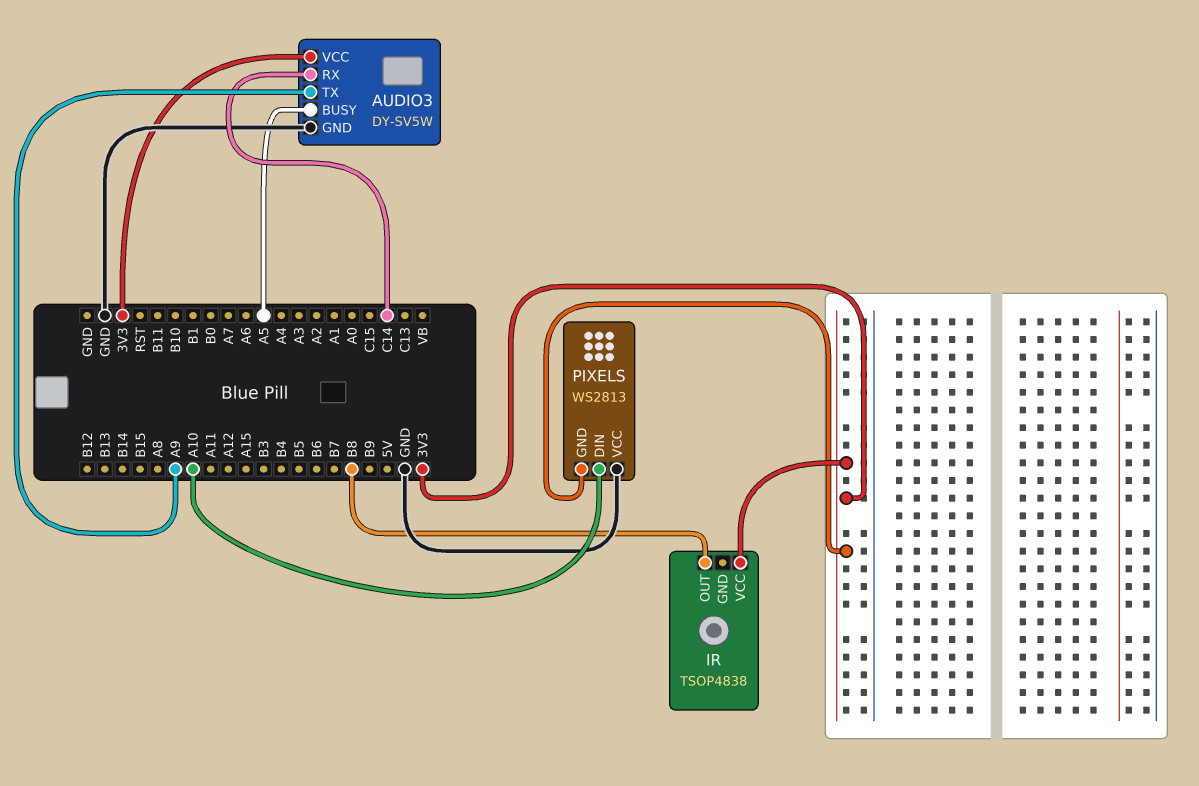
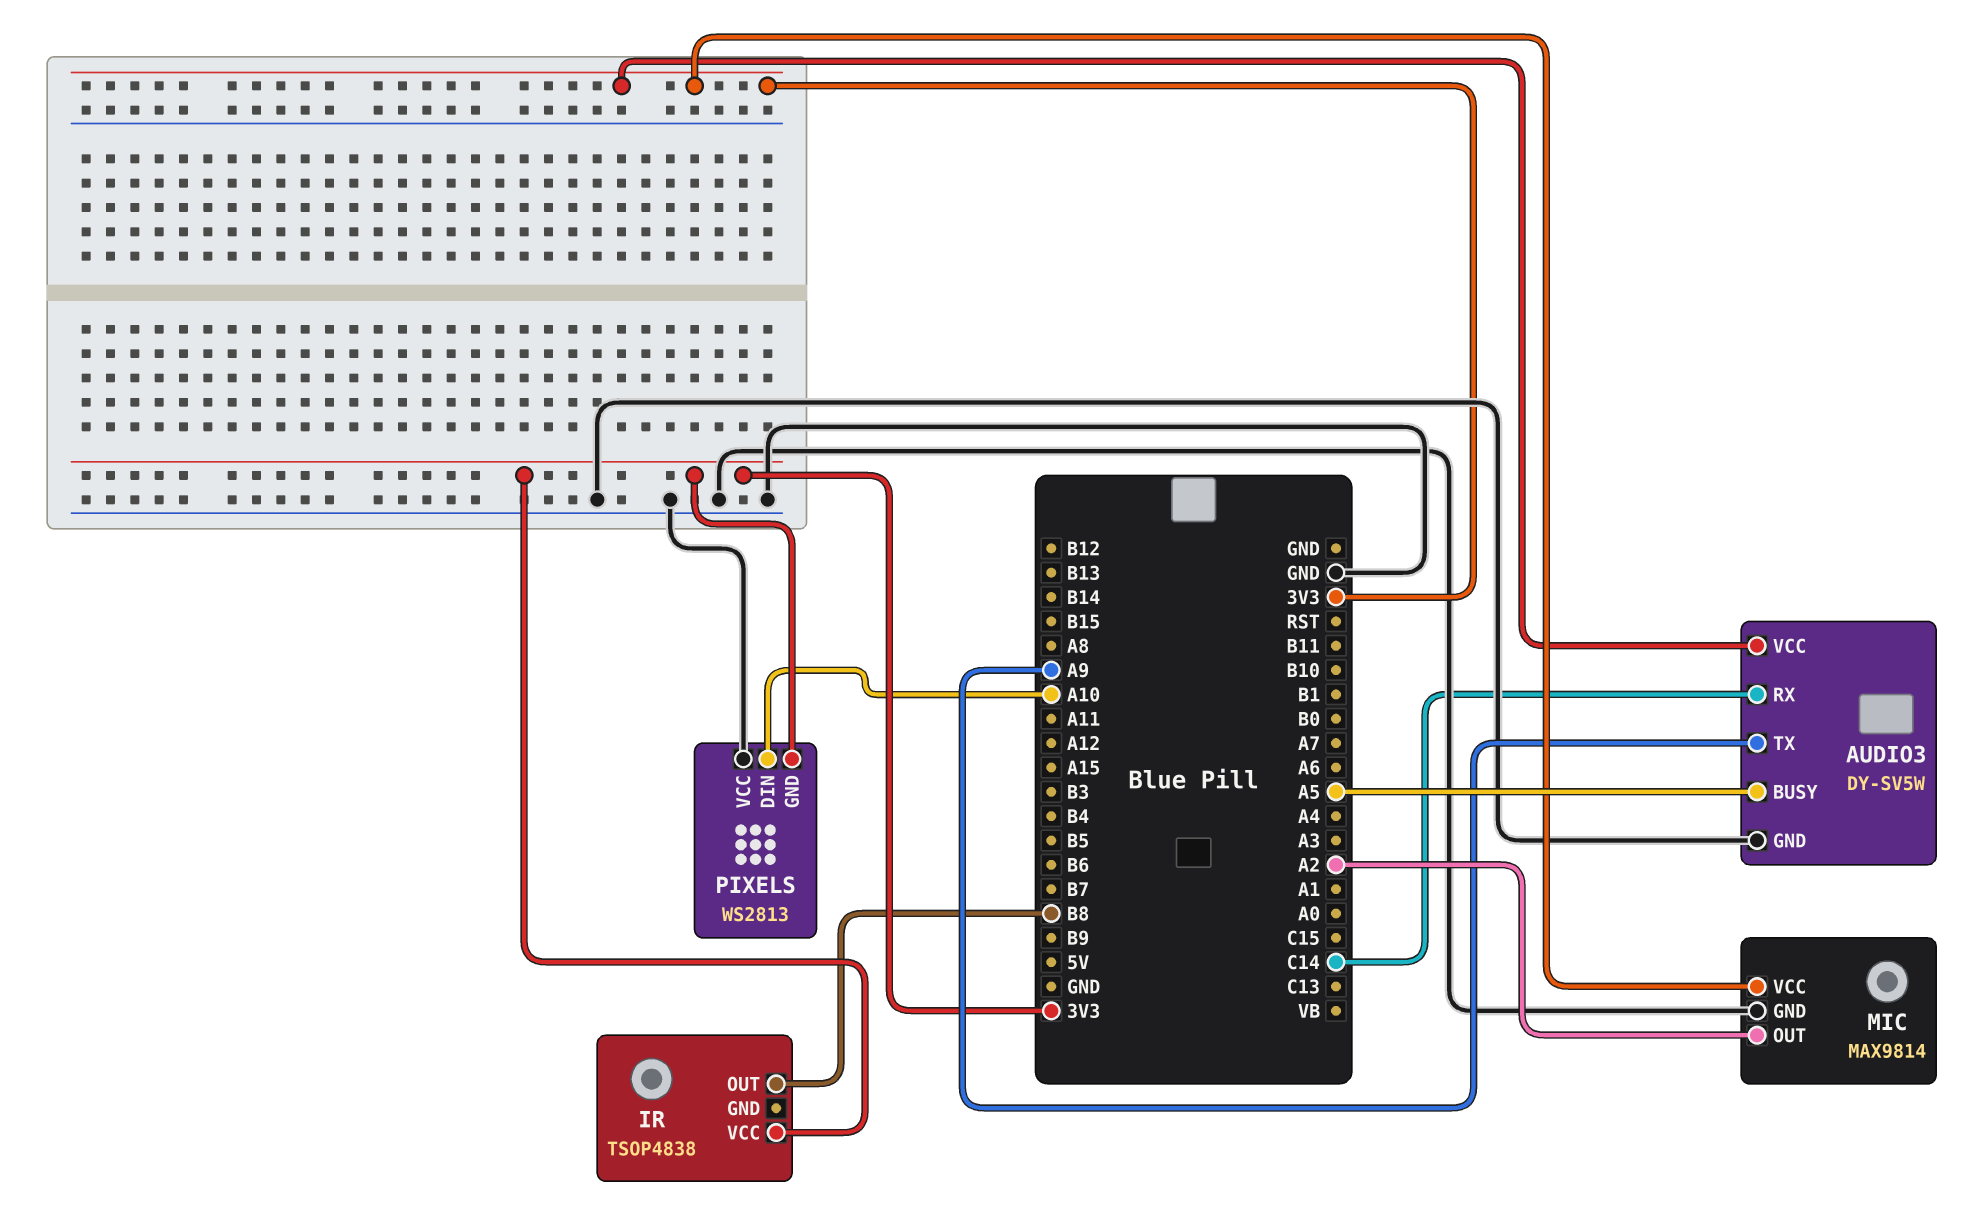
MIC: none -> MAX9814
MIC pin GND: none -> GND
MIC pin OUT: none -> A2
MIC pin VCC: none -> 3V3

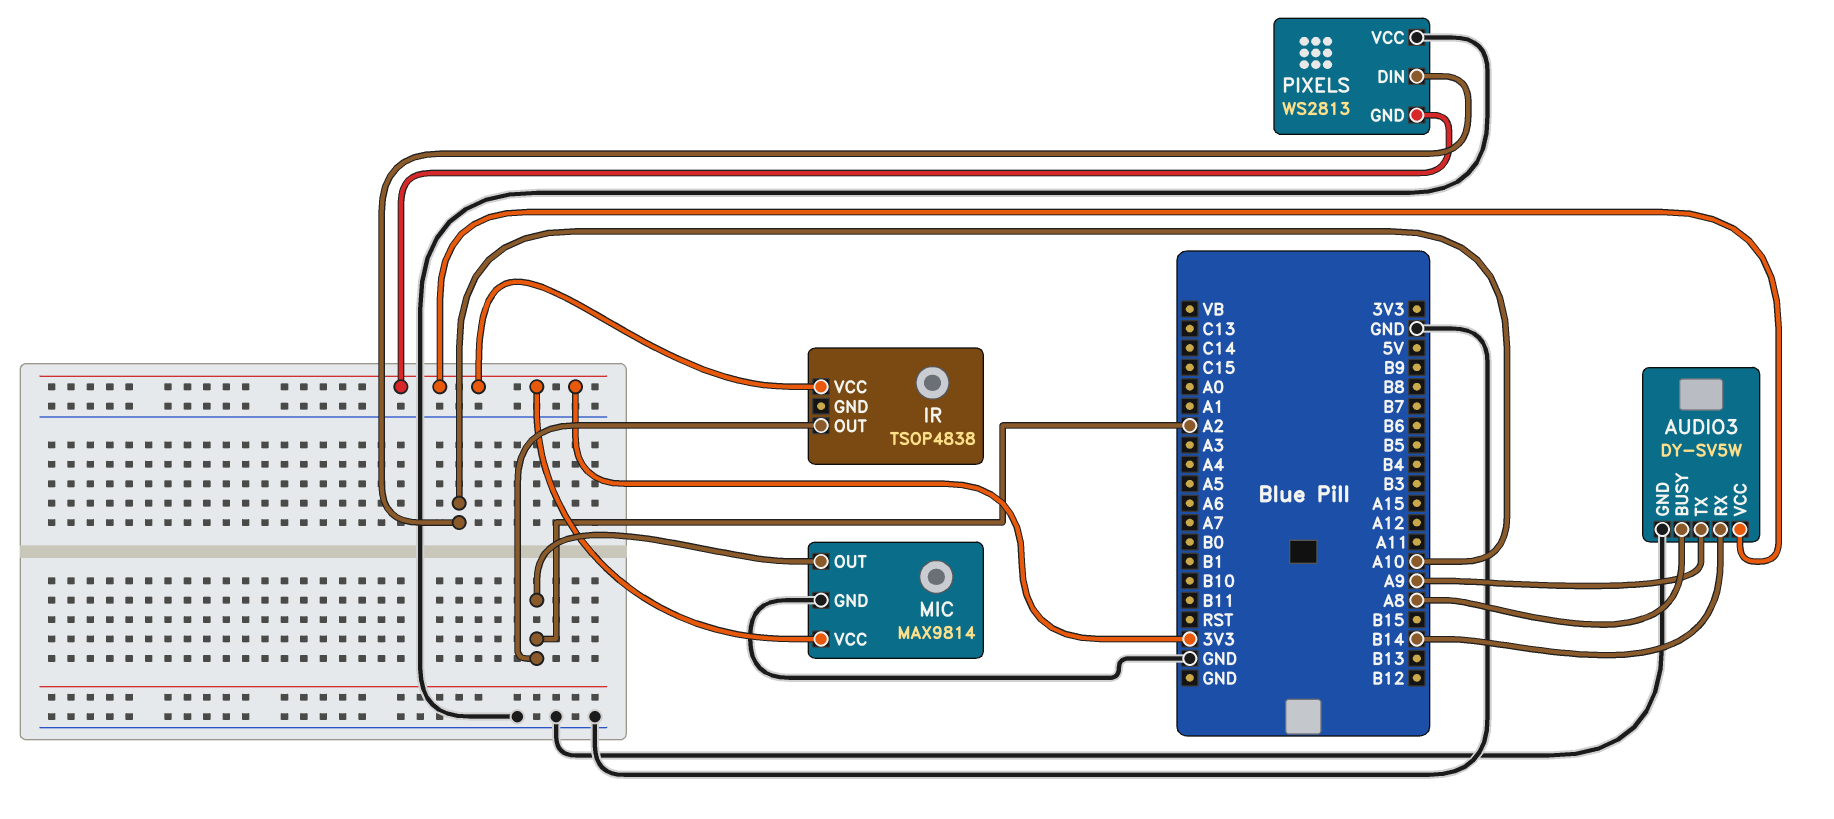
AUDIO3 pin BUSY: A5 -> A8
AUDIO3 pin RX: C14 -> B14
IR pin OUT: B8 -> A2

